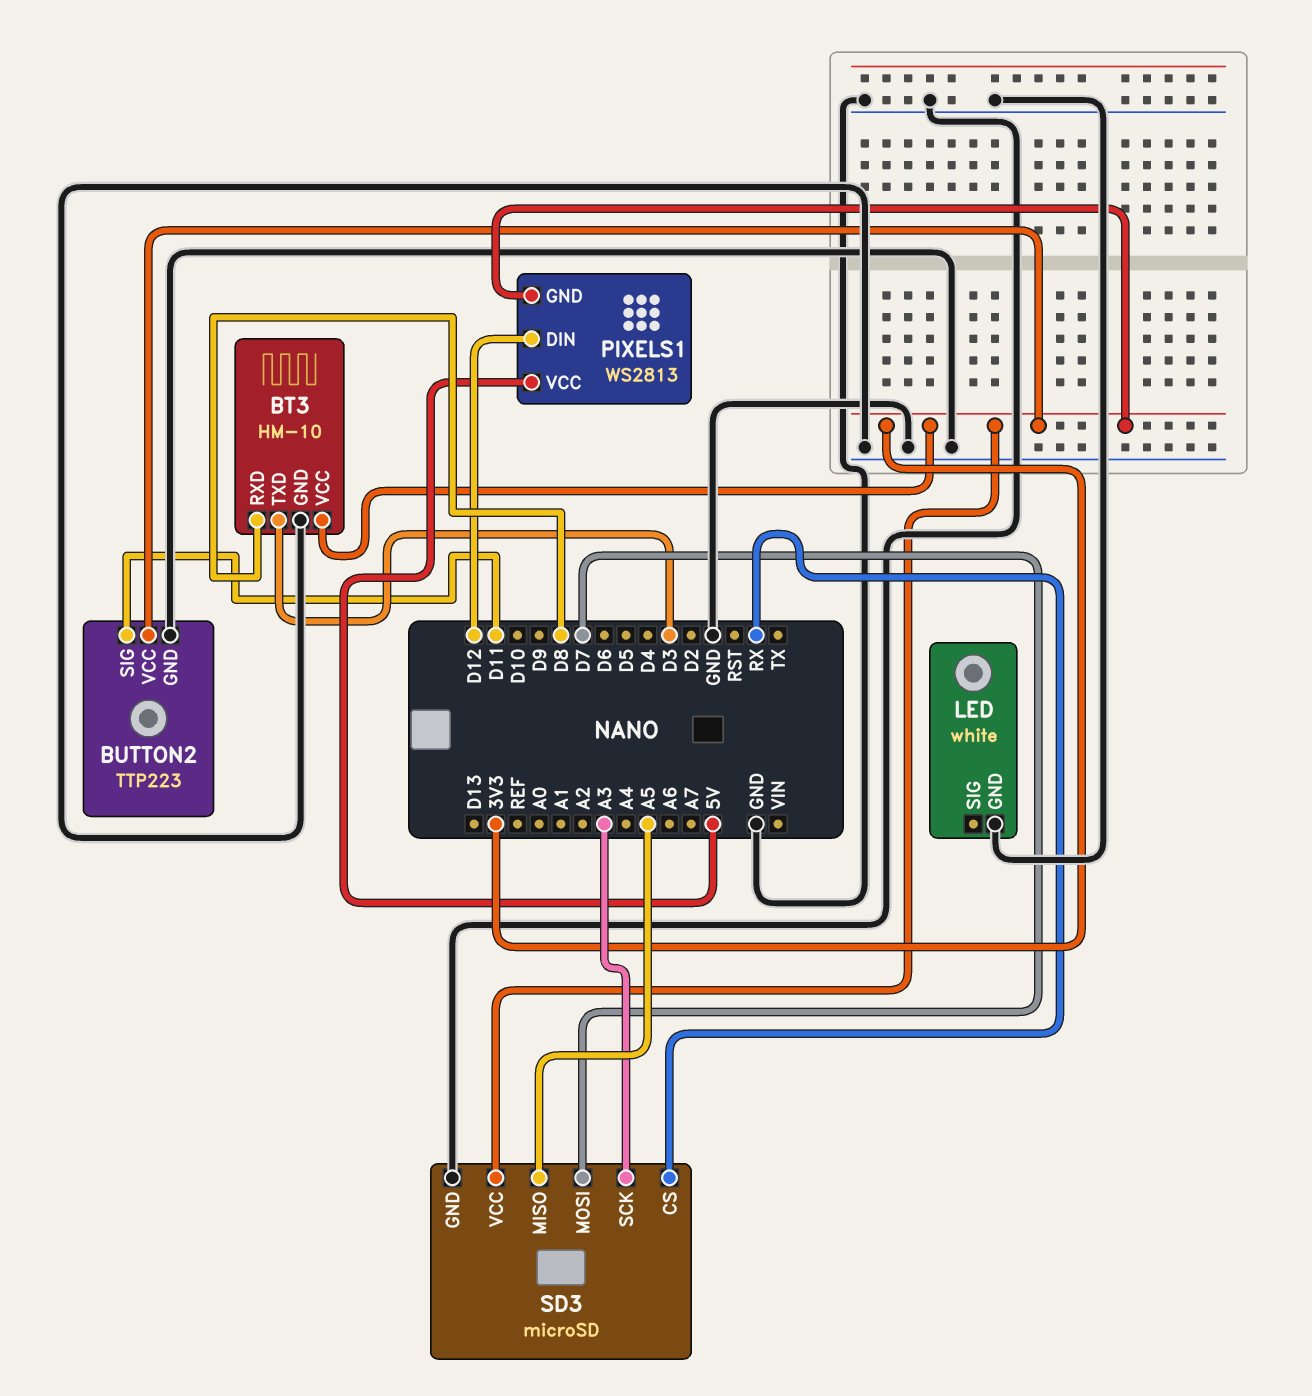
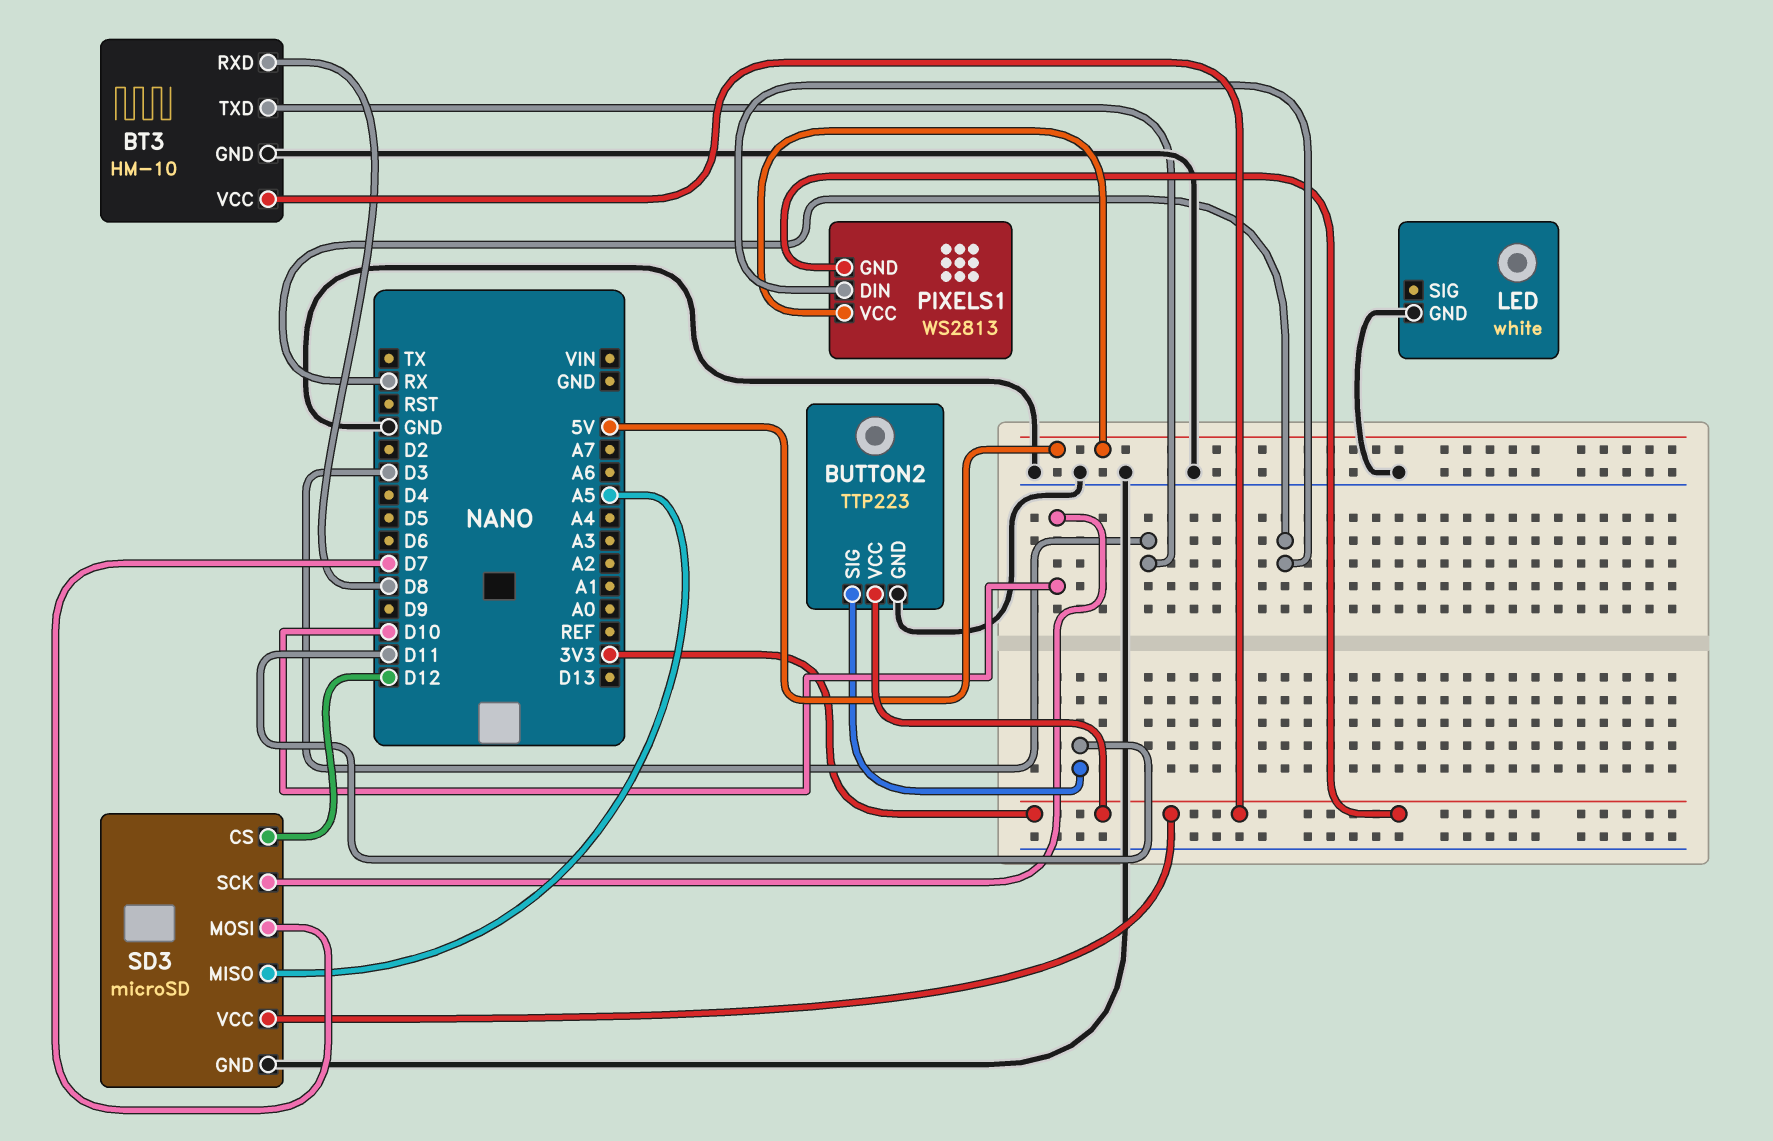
PIXELS1 pin DIN: D12 -> RX
SD3 pin CS: RX -> D12
SD3 pin SCK: A3 -> D10

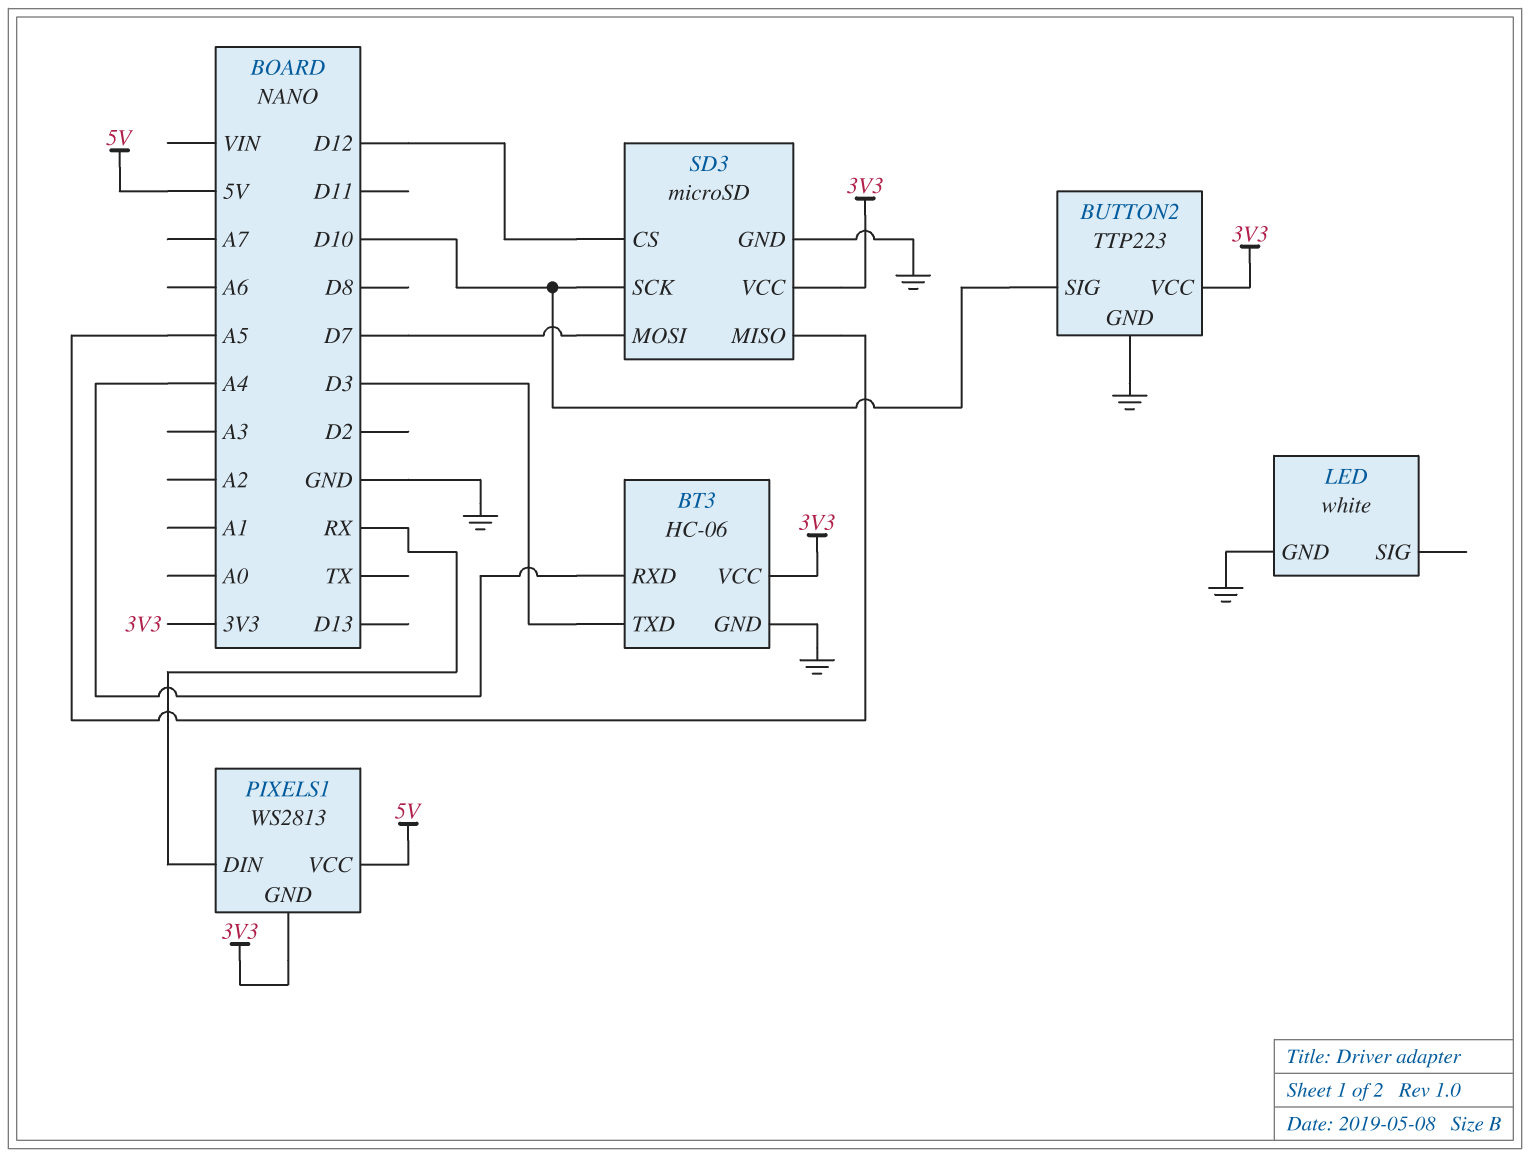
BT3: HM-10 -> HC-06
BT3 pin RXD: D8 -> A4
BUTTON2 pin SIG: D11 -> D10

